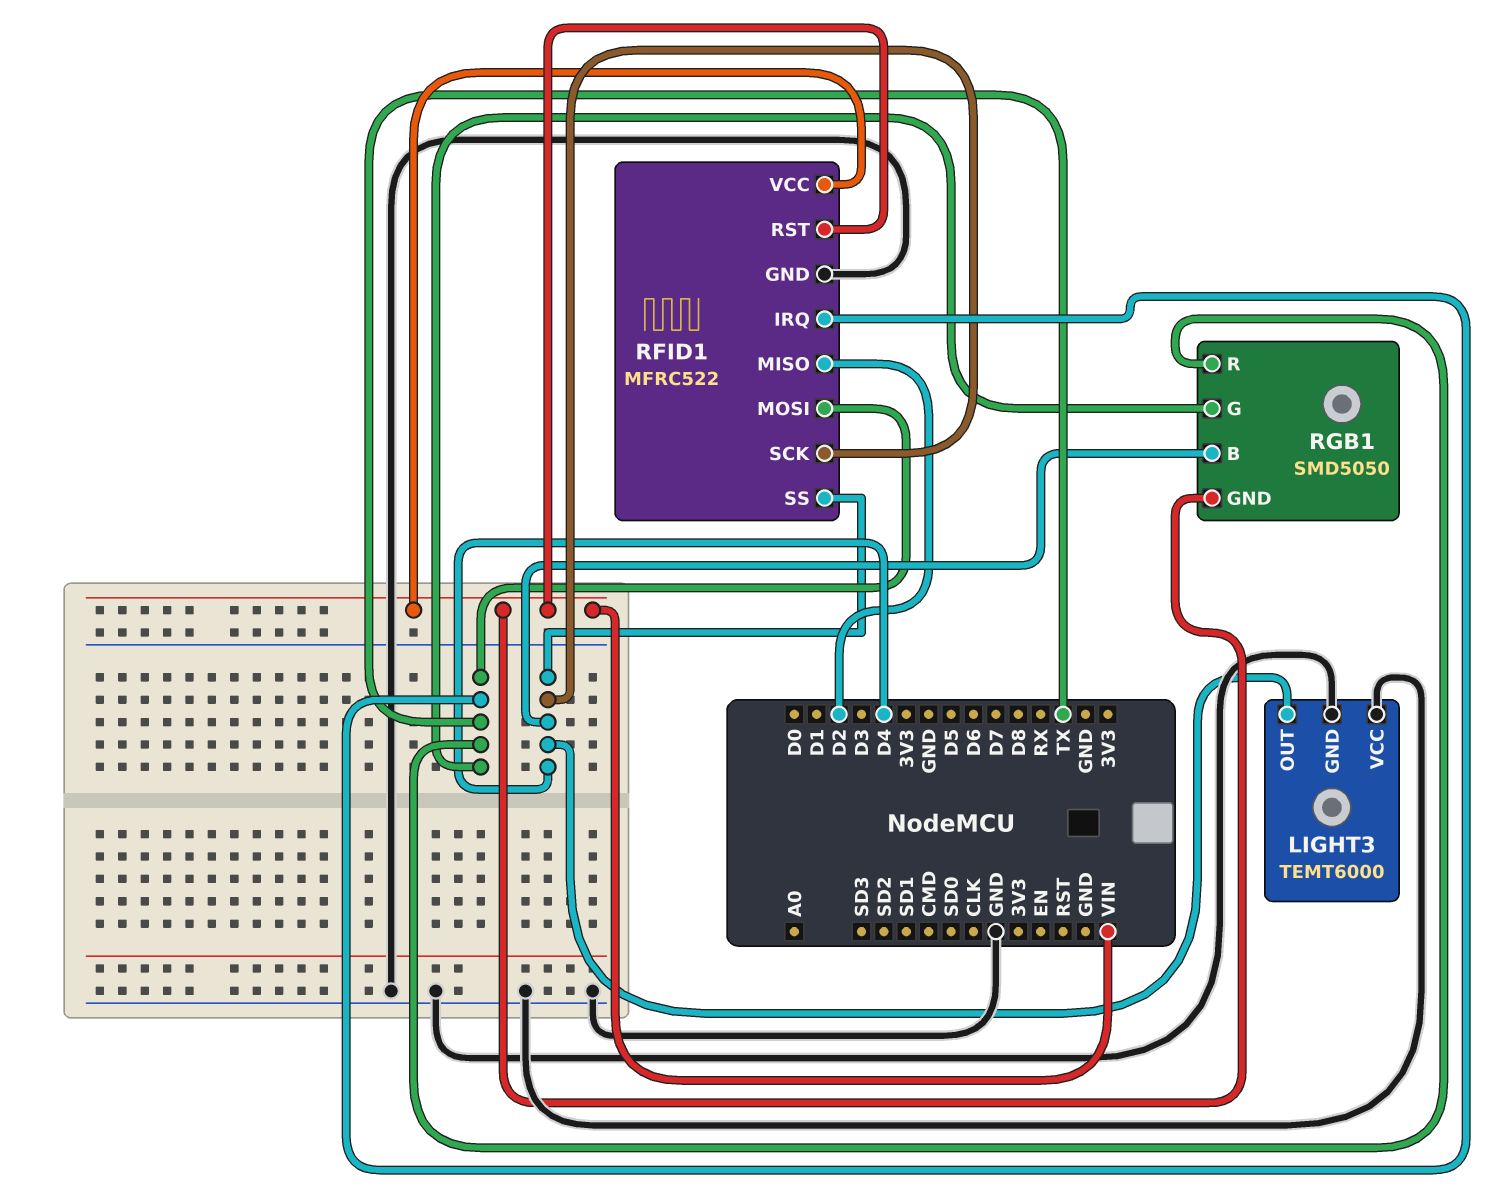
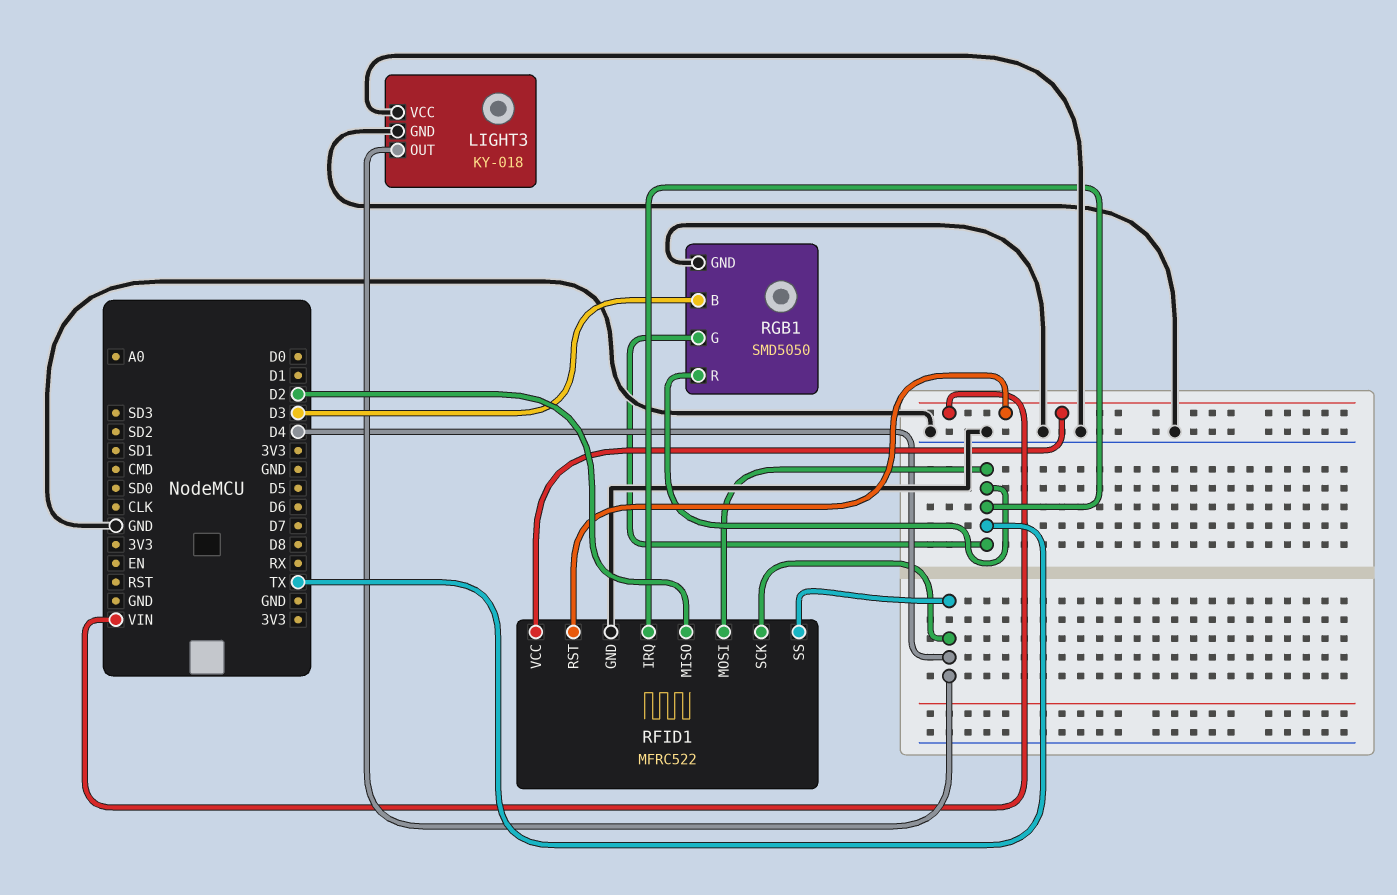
LIGHT3: TEMT6000 -> KY-018
RGB1 pin B: D4 -> D3
RGB1 pin GND: VIN -> GND

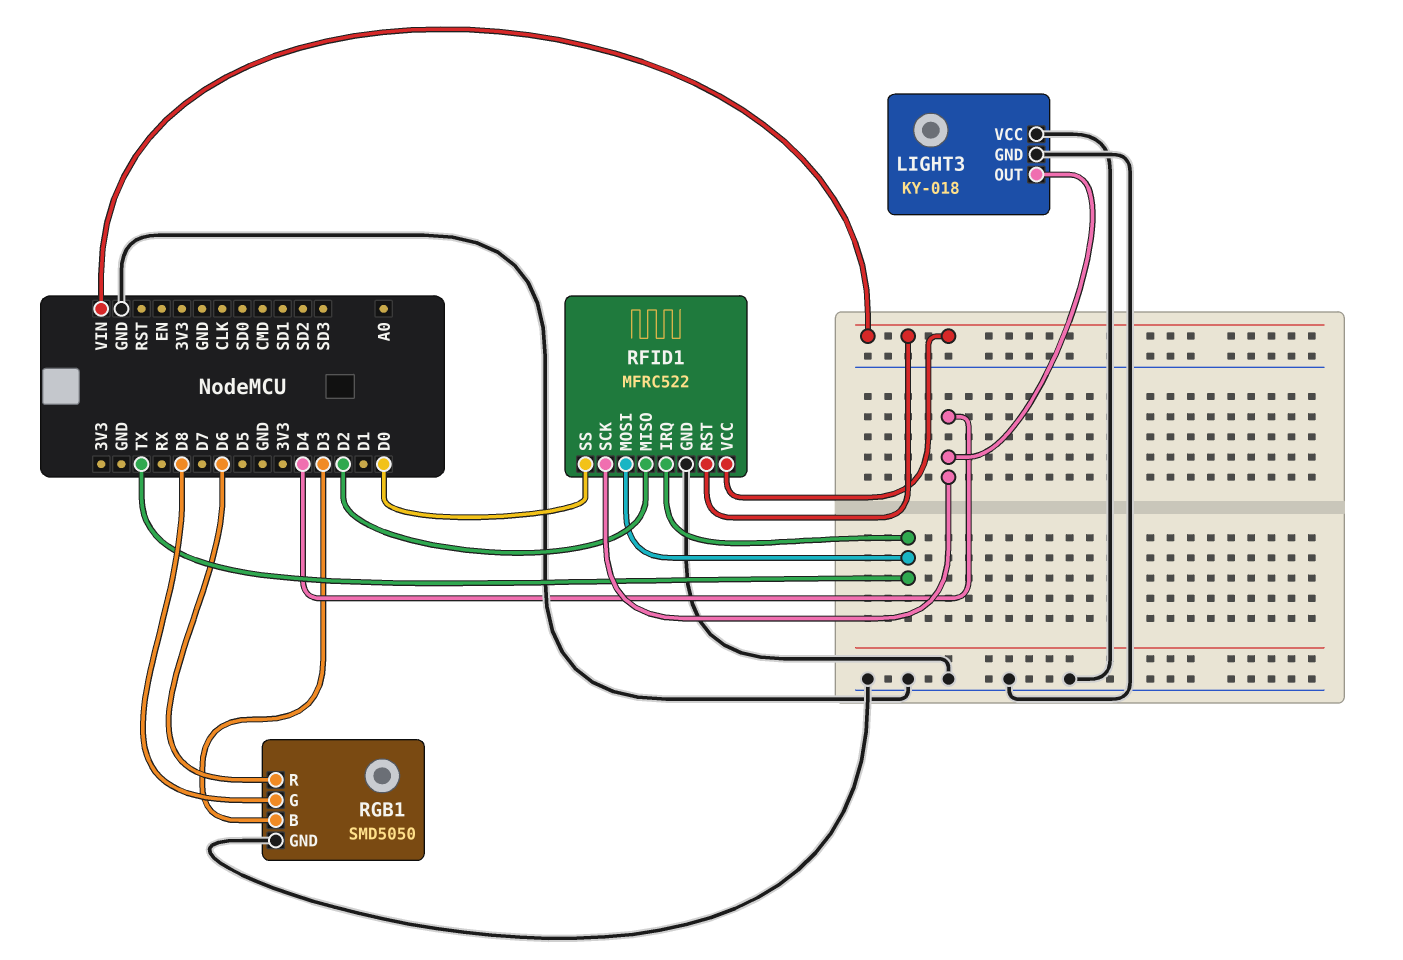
RFID1 pin SS: D4 -> D0
RGB1 pin G: TX -> D8
RGB1 pin R: TX -> D6

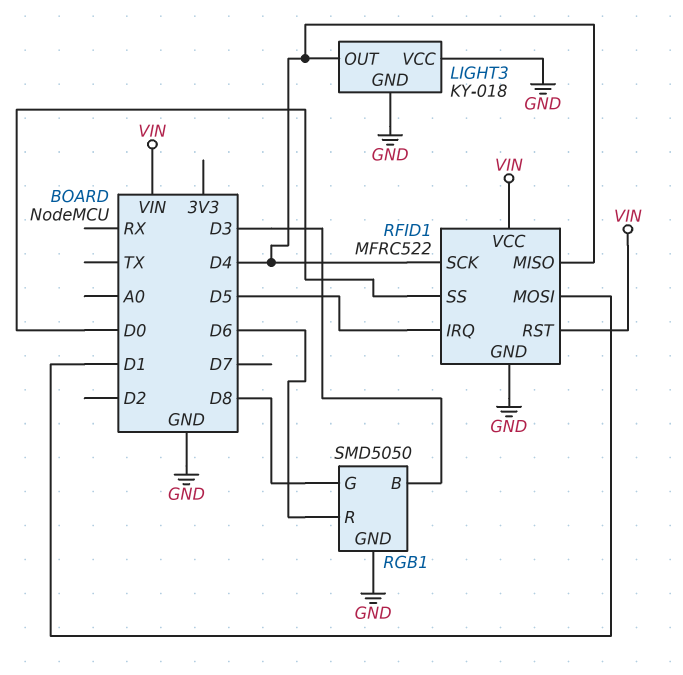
RFID1 pin IRQ: TX -> D5
RFID1 pin MISO: D2 -> D4
RFID1 pin MOSI: TX -> D1

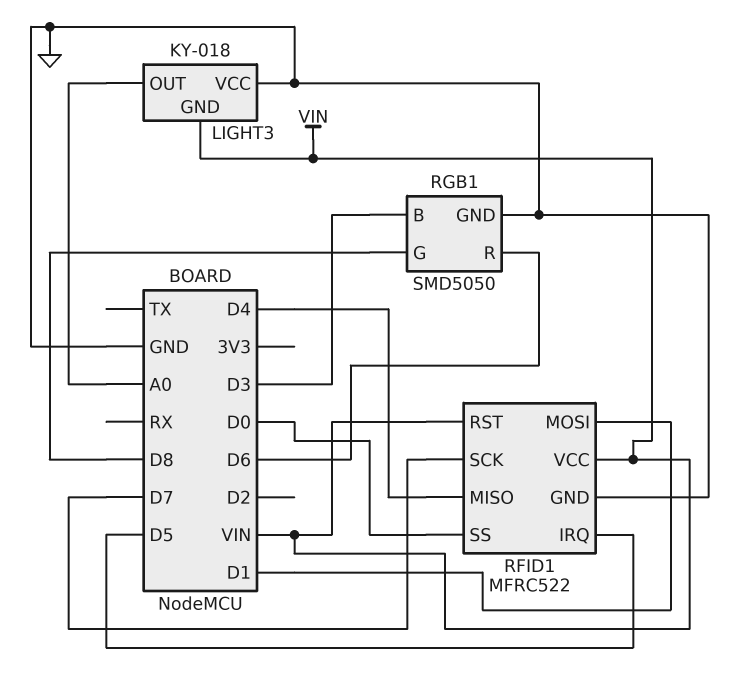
LIGHT3 pin GND: GND -> VIN
LIGHT3 pin OUT: D4 -> A0
RFID1 pin SCK: D4 -> D7

